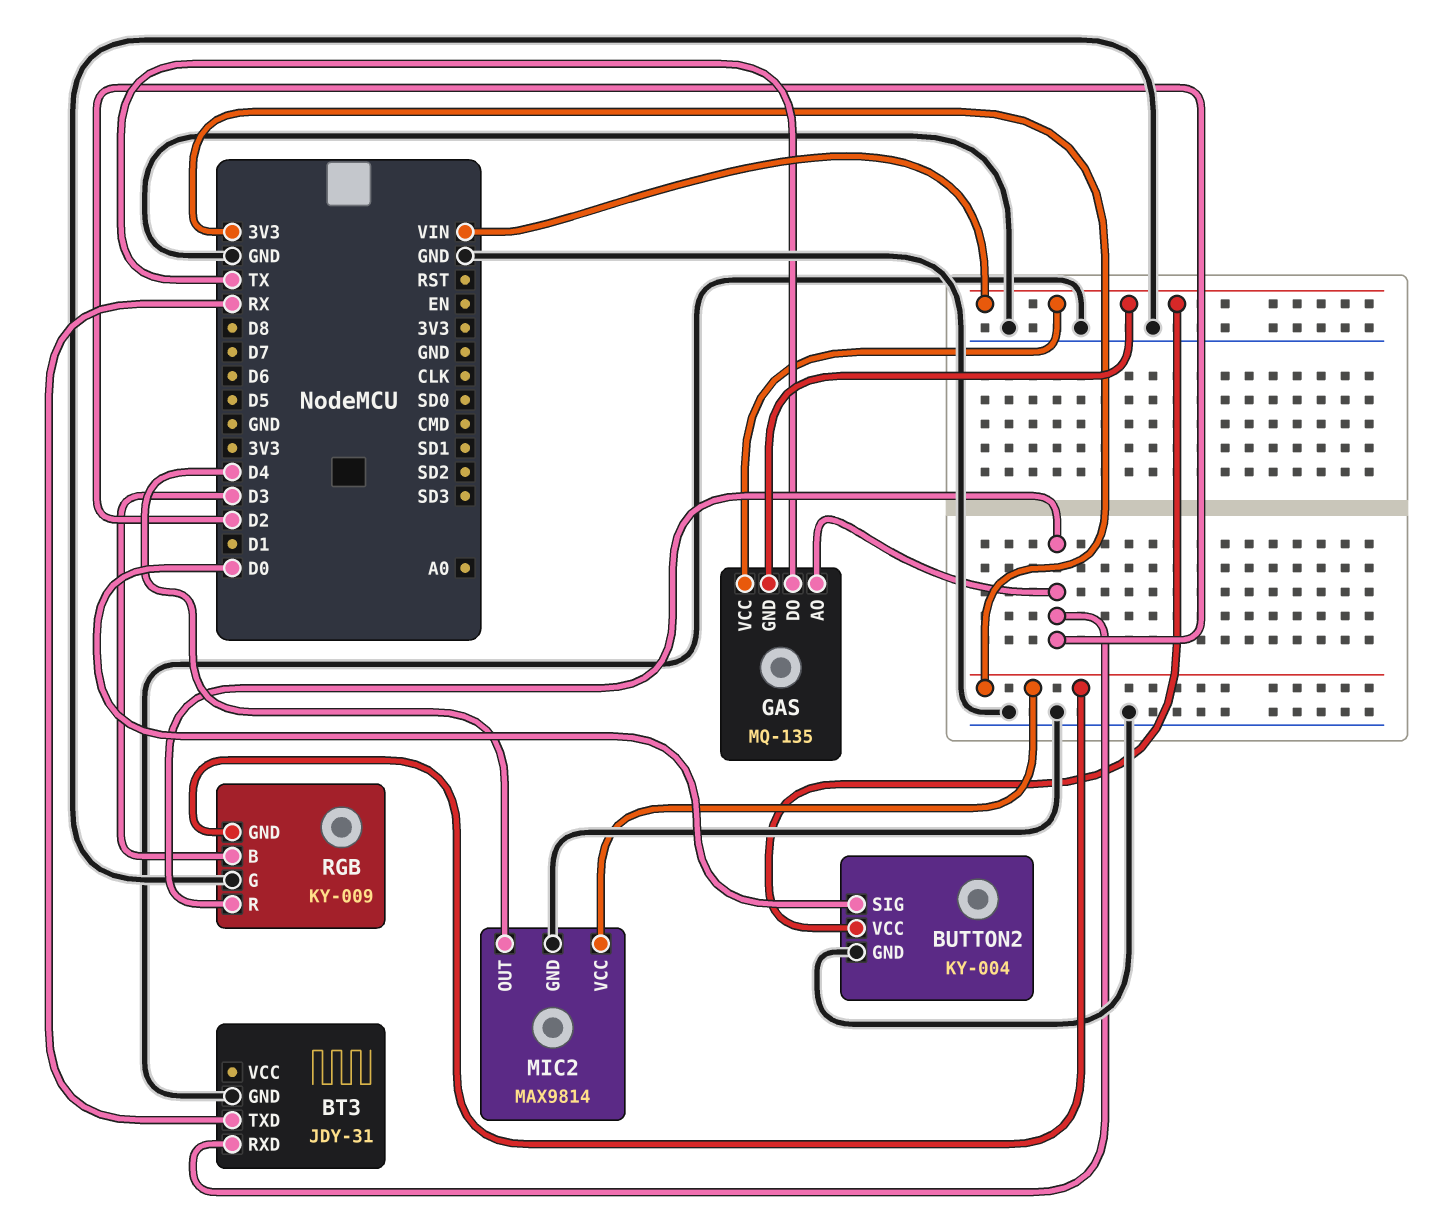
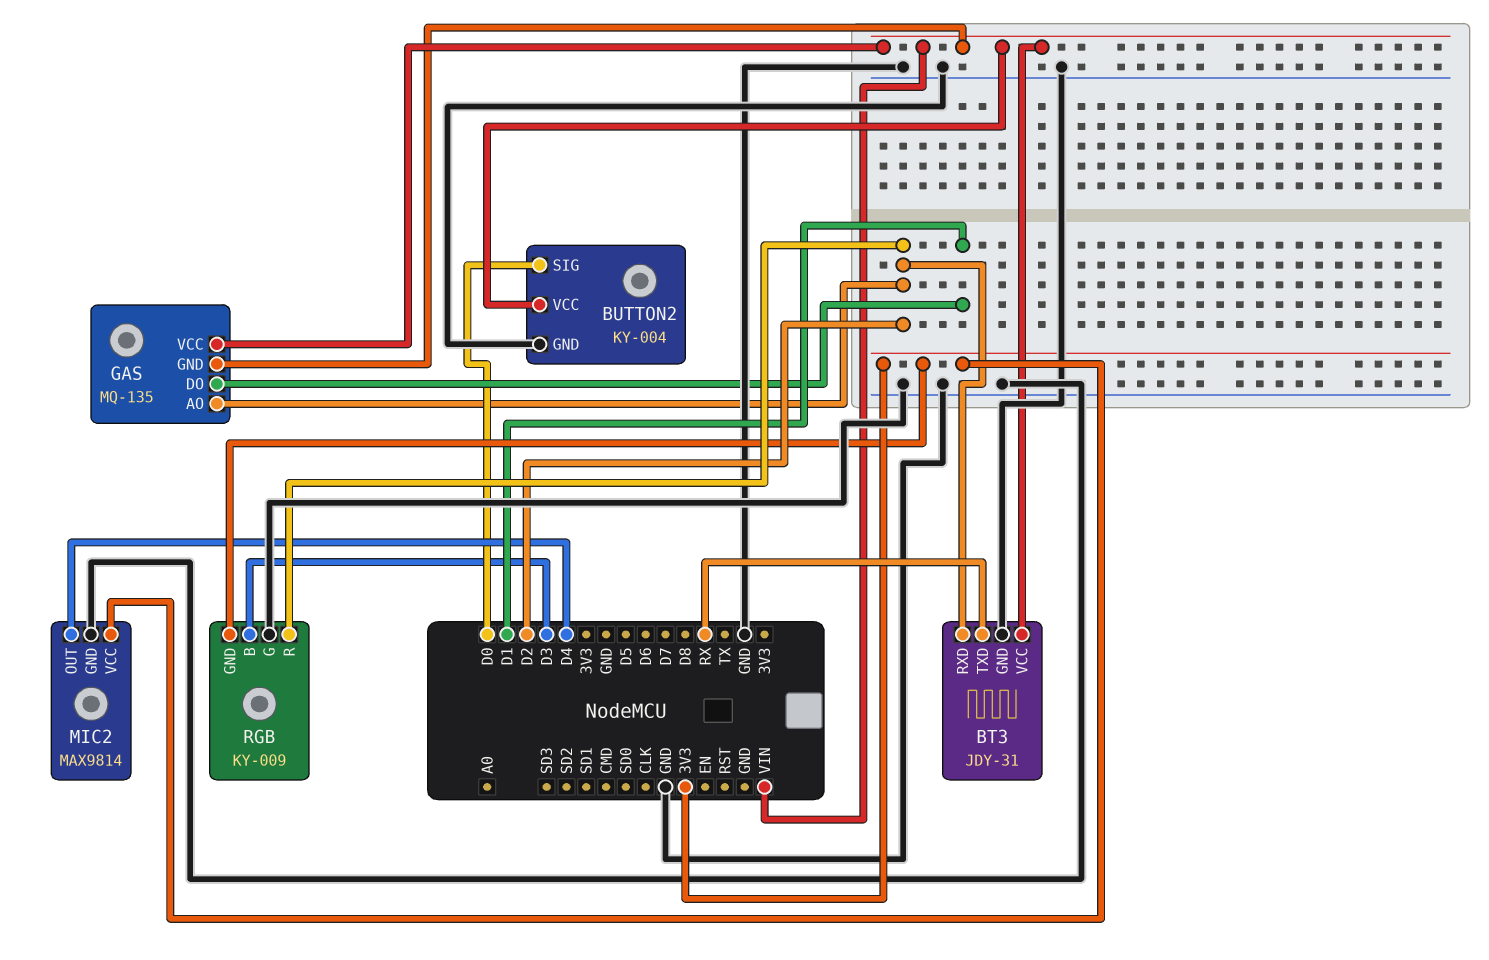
BT3 pin VCC: none -> VIN
GAS pin DO: TX -> D1

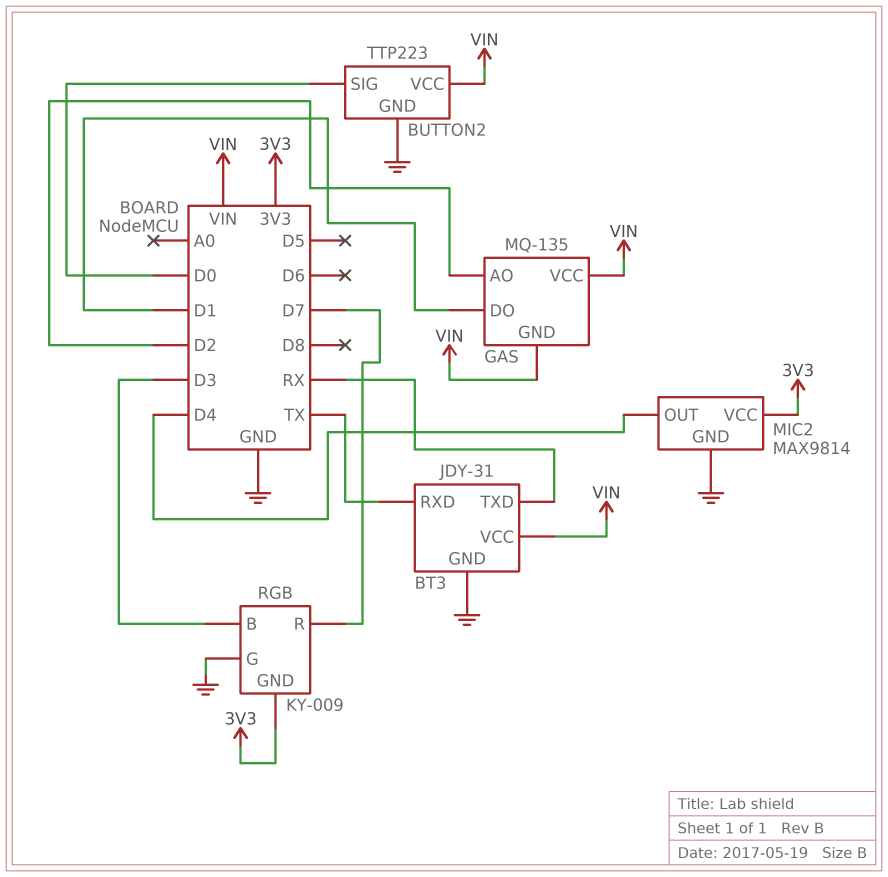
BT3 pin RXD: D2 -> TX
BUTTON2: KY-004 -> TTP223
RGB pin R: D2 -> D7

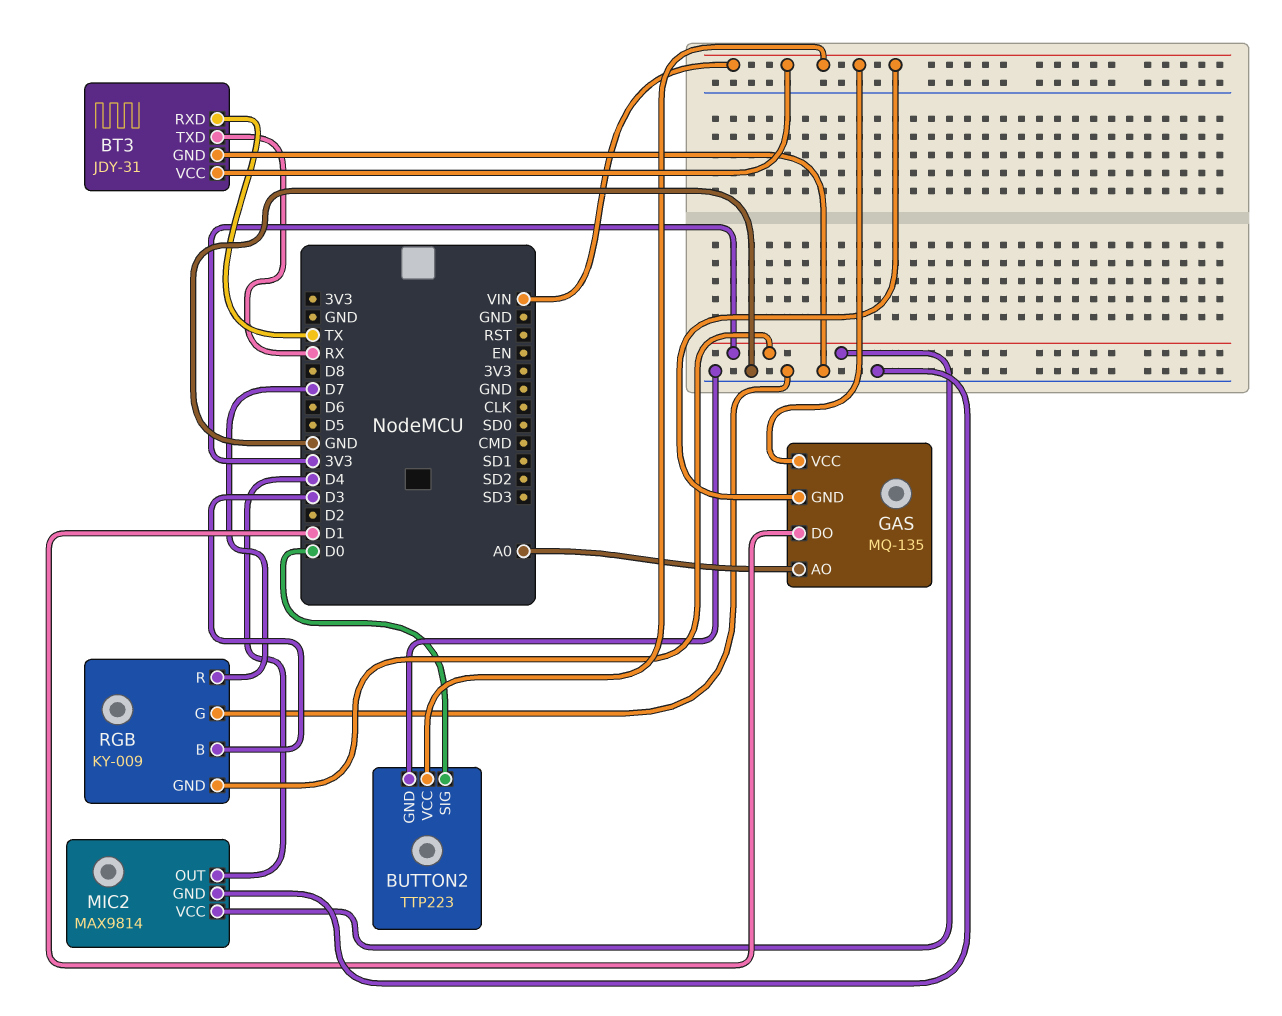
GAS pin AO: D2 -> A0

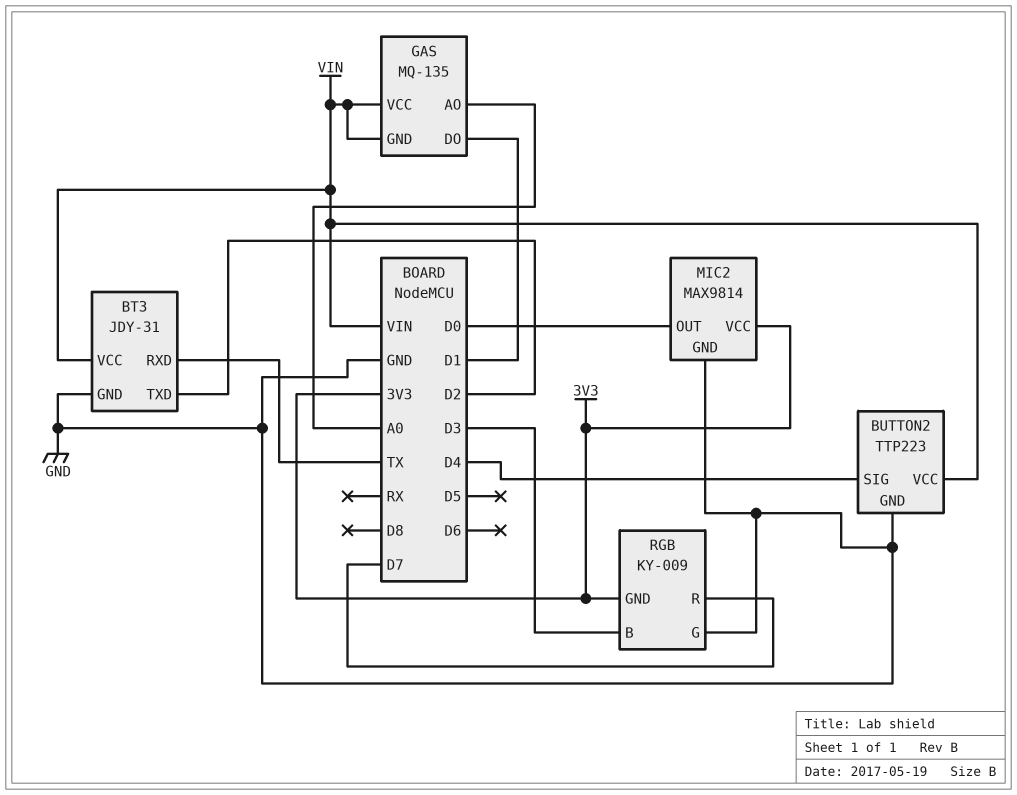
BT3 pin TXD: RX -> D2
BUTTON2 pin SIG: D0 -> D4
MIC2 pin OUT: D4 -> D0

